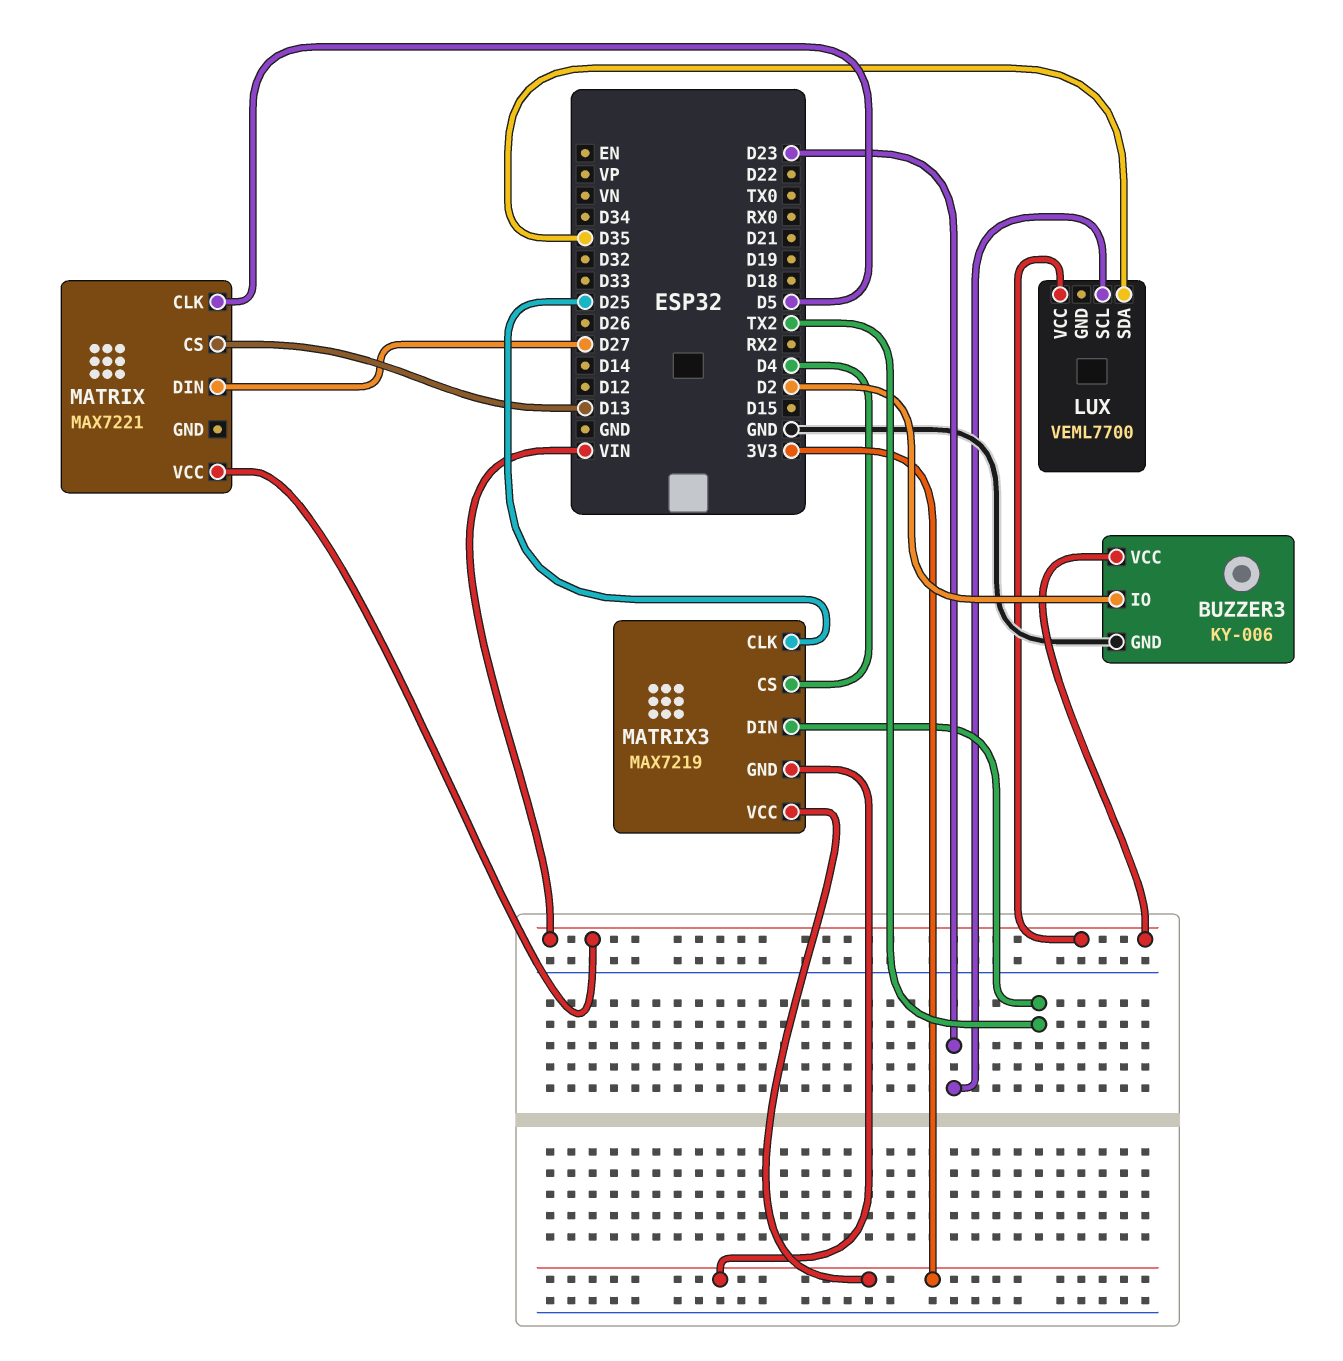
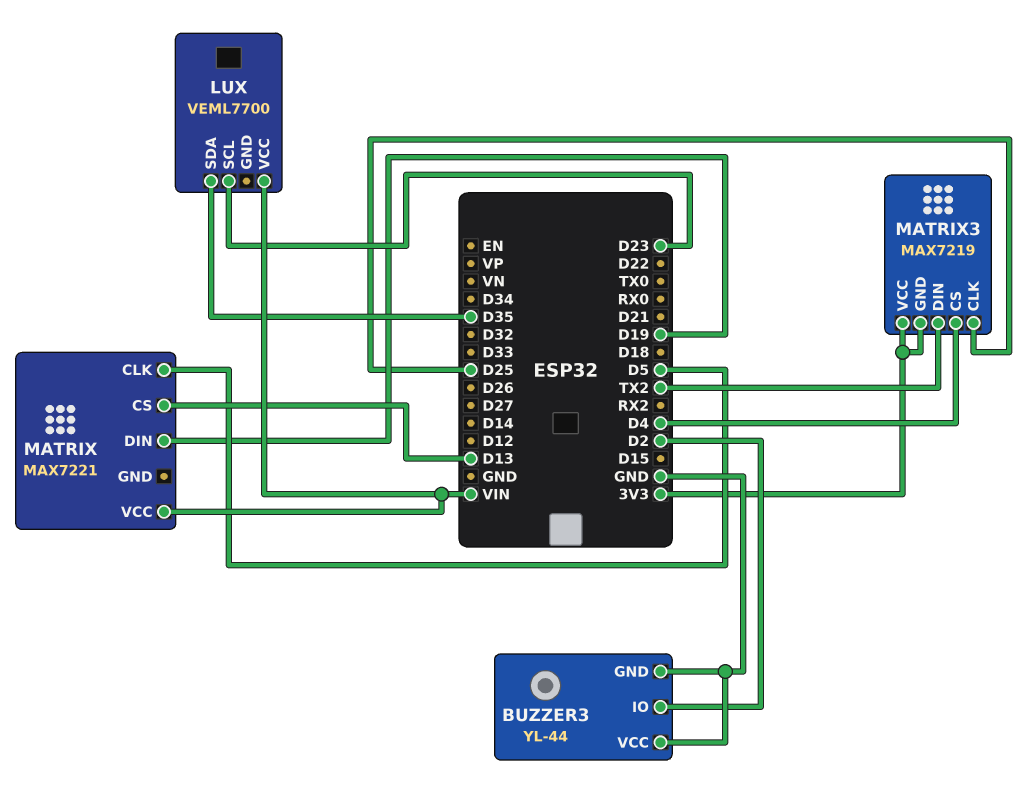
BUZZER3: KY-006 -> YL-44
BUZZER3 pin VCC: VIN -> GND
MATRIX pin DIN: D27 -> D19

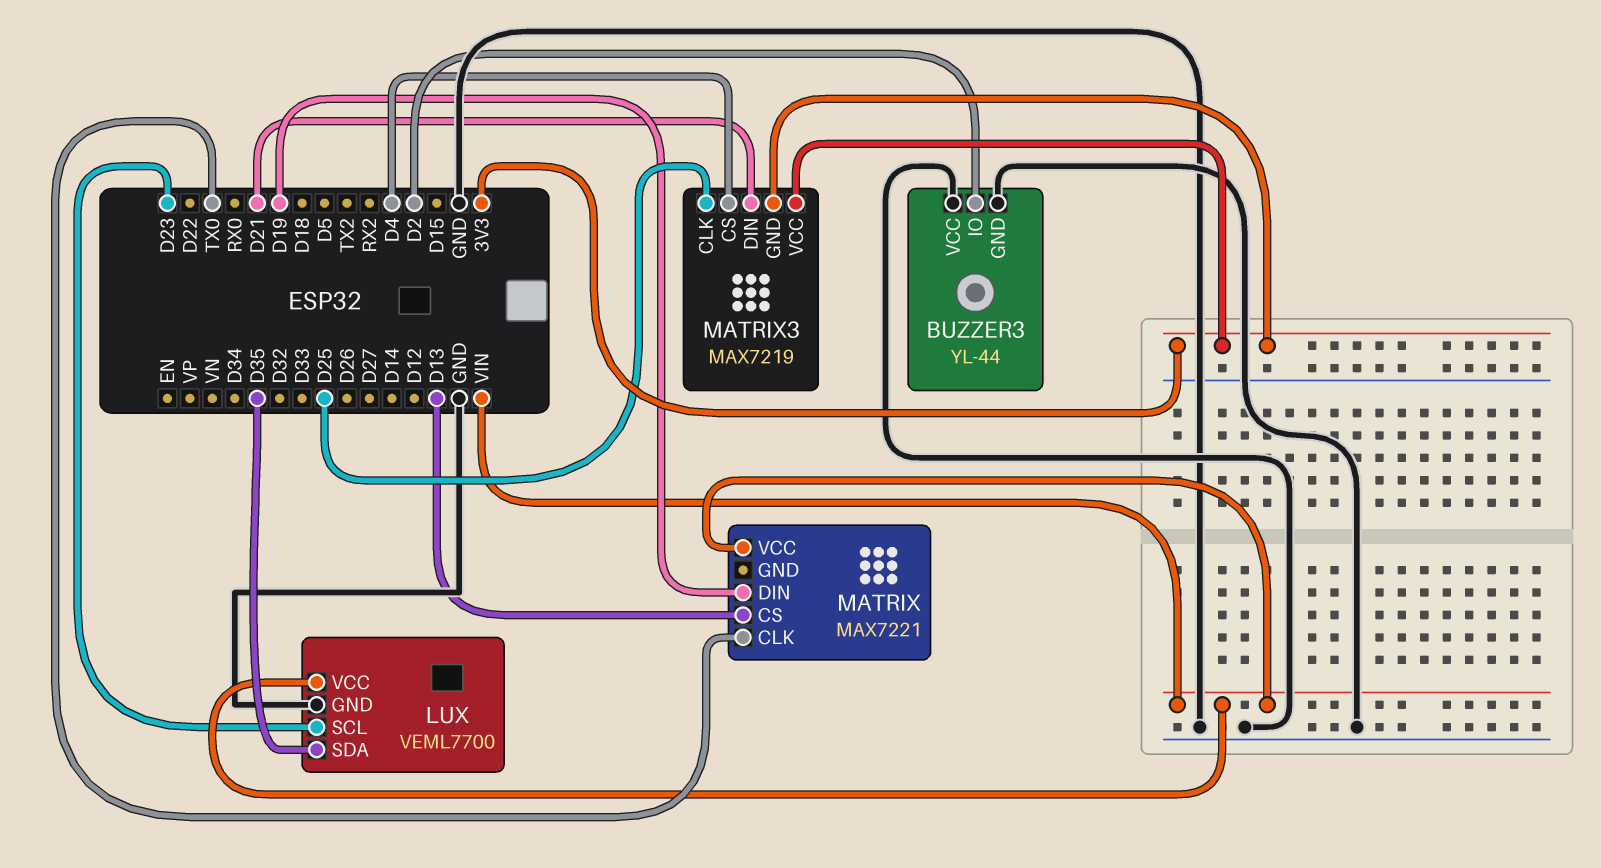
LUX pin GND: none -> GND
MATRIX pin CLK: D5 -> TX0
MATRIX3 pin DIN: TX2 -> D21

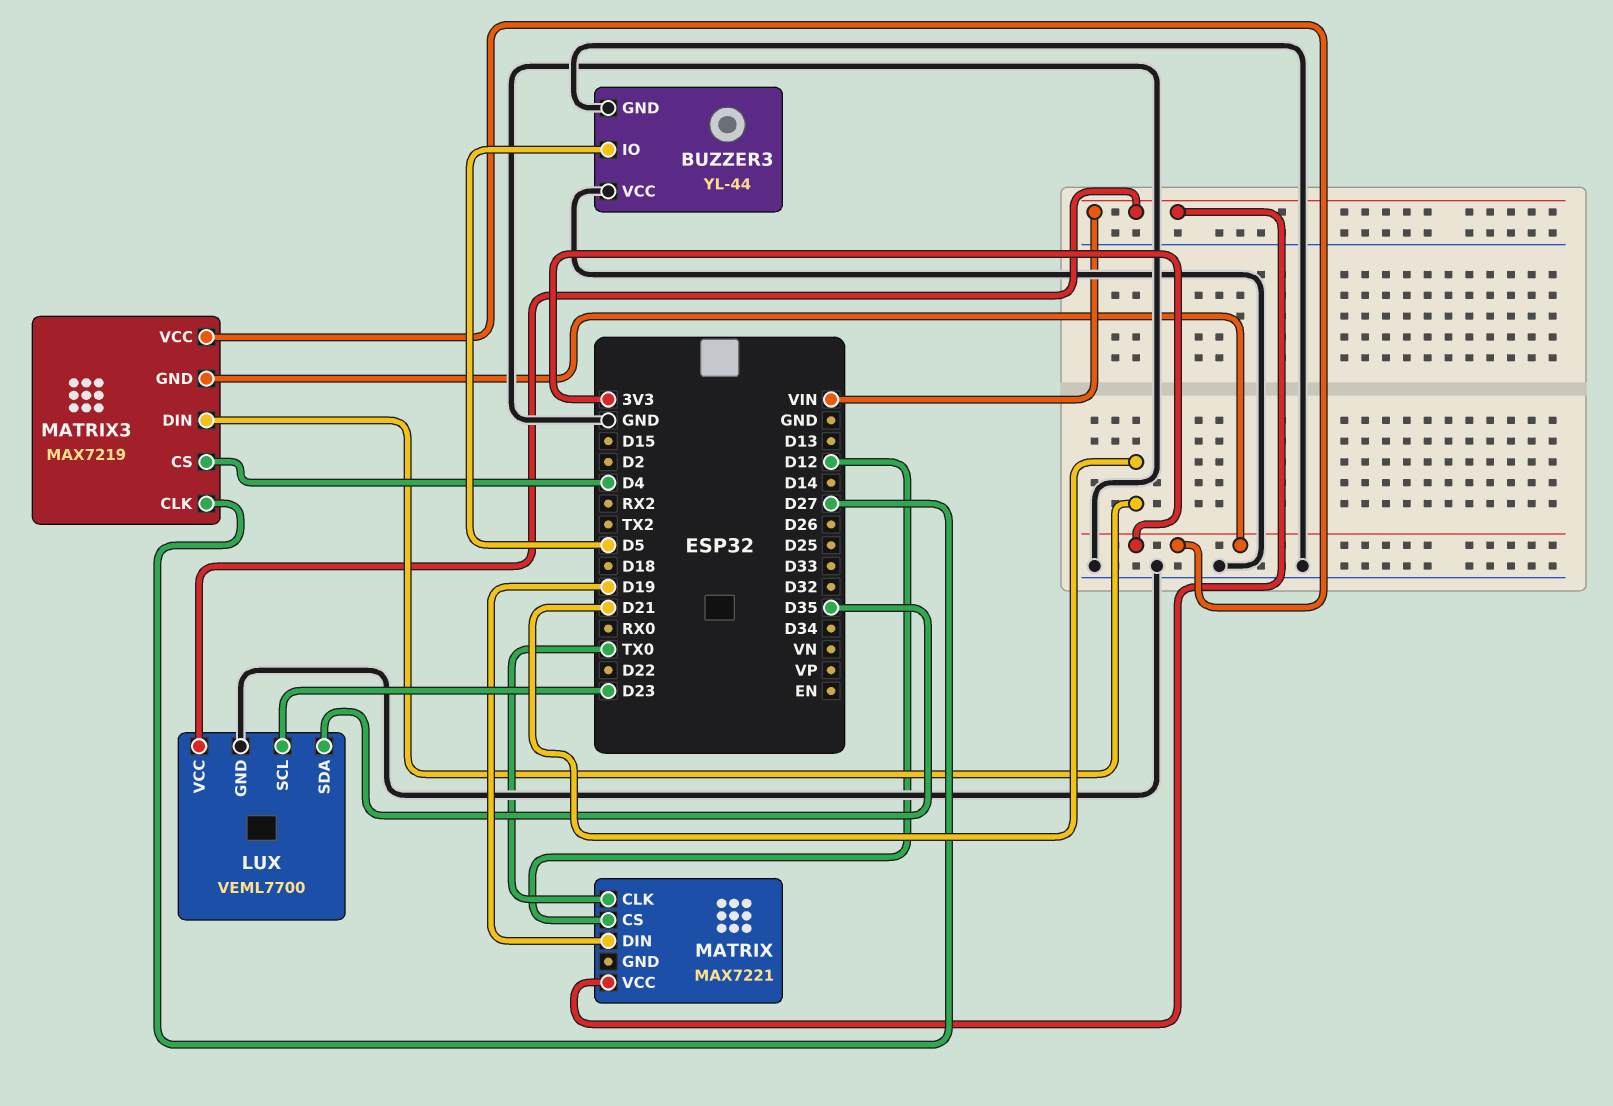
BUZZER3 pin IO: D2 -> D5
MATRIX pin CS: D13 -> D12
MATRIX3 pin CLK: D25 -> D27

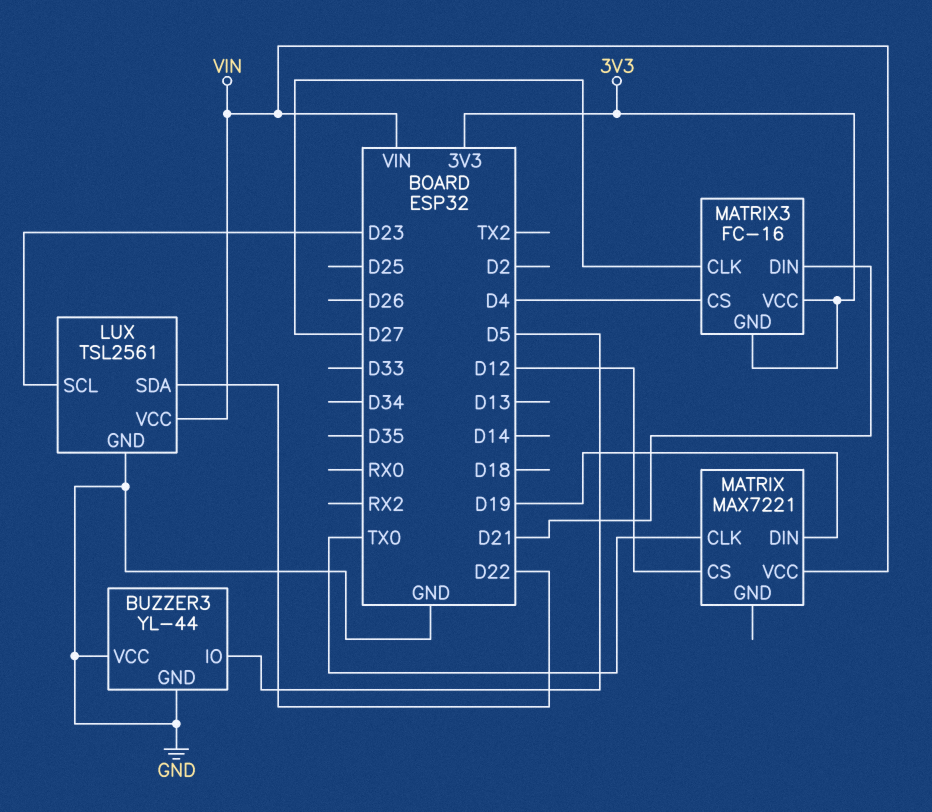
LUX: VEML7700 -> TSL2561
LUX pin SDA: D35 -> D22
MATRIX3: MAX7219 -> FC-16

